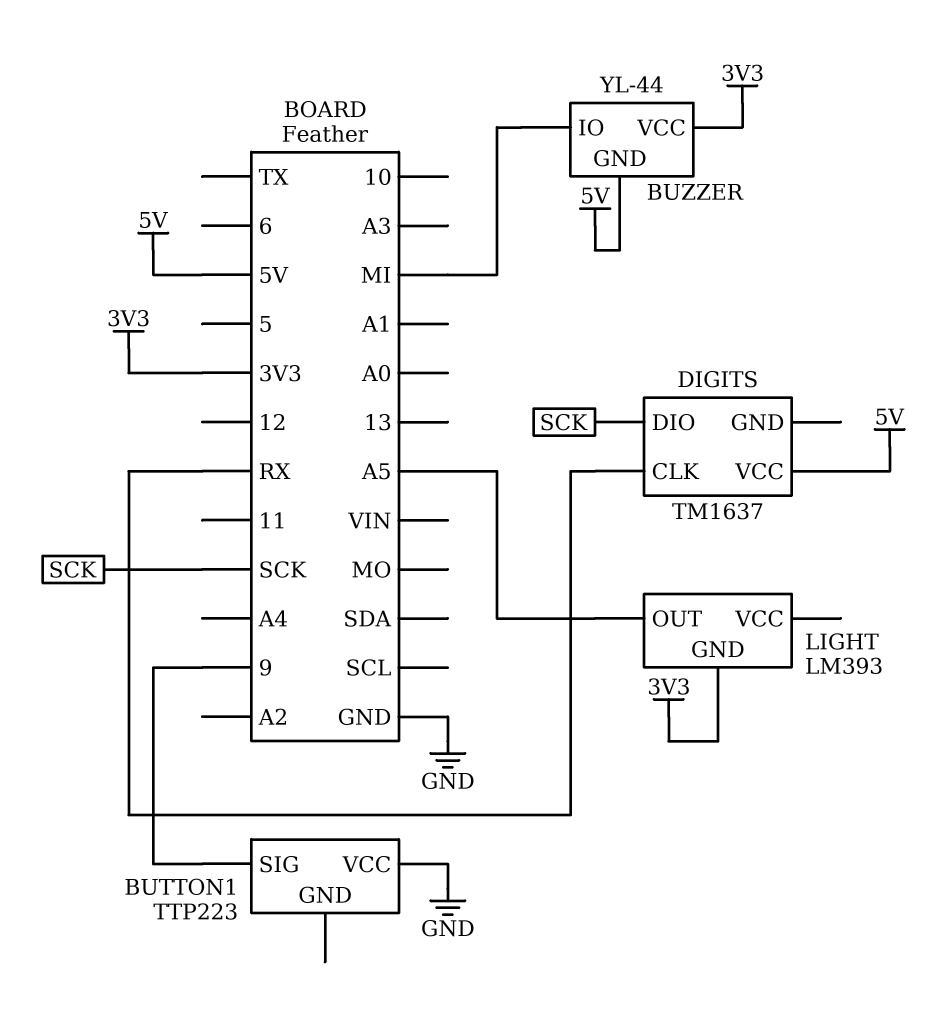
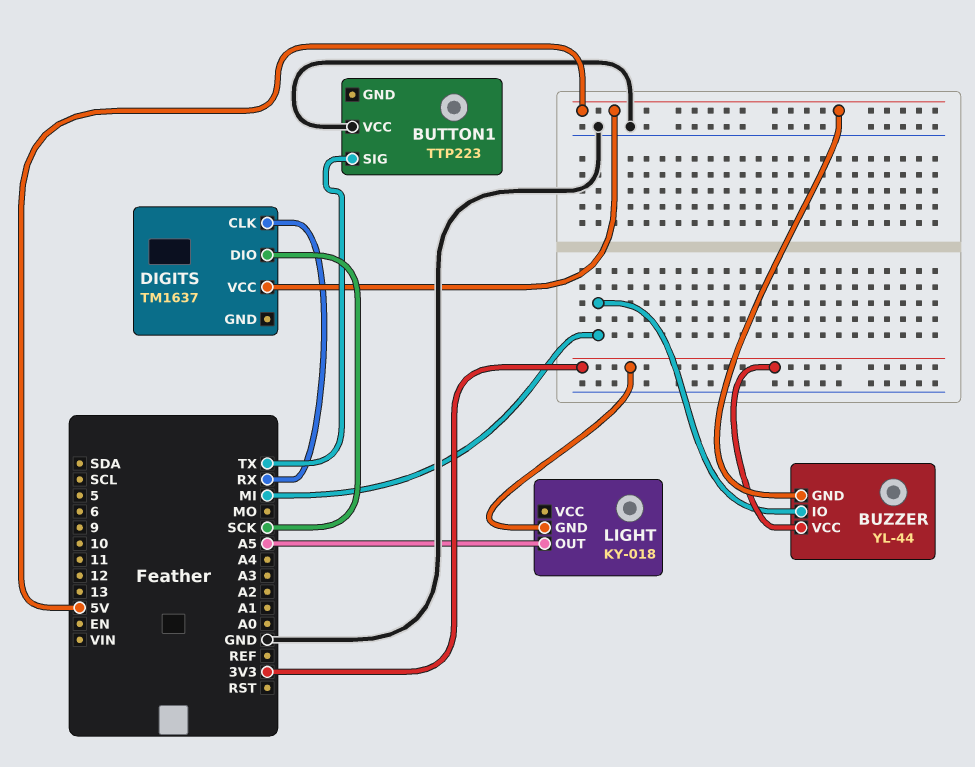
BUTTON1 pin SIG: 9 -> TX
LIGHT: LM393 -> KY-018

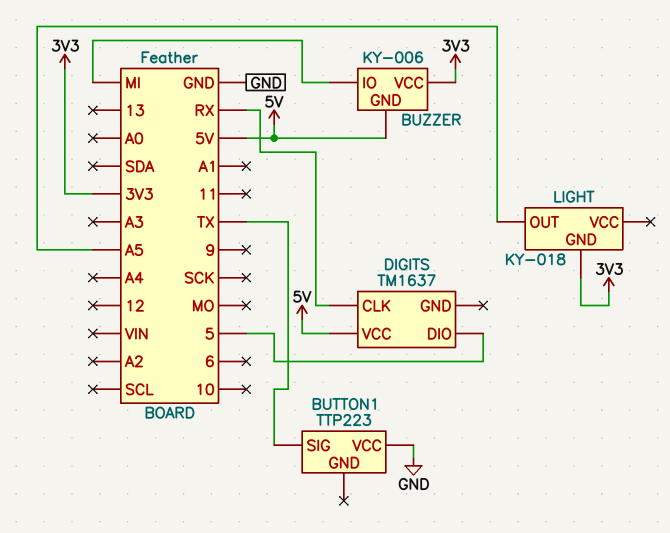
BUZZER: YL-44 -> KY-006
DIGITS pin DIO: SCK -> 5

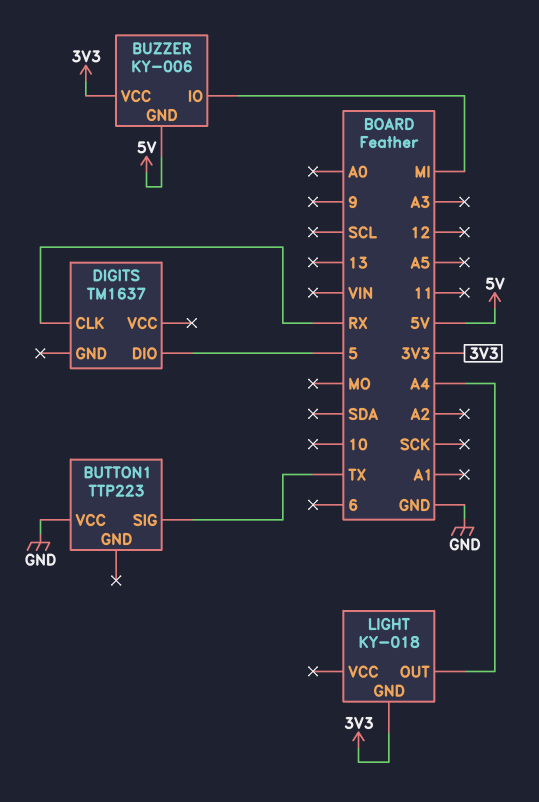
DIGITS pin VCC: 5V -> none
LIGHT pin OUT: A5 -> A4

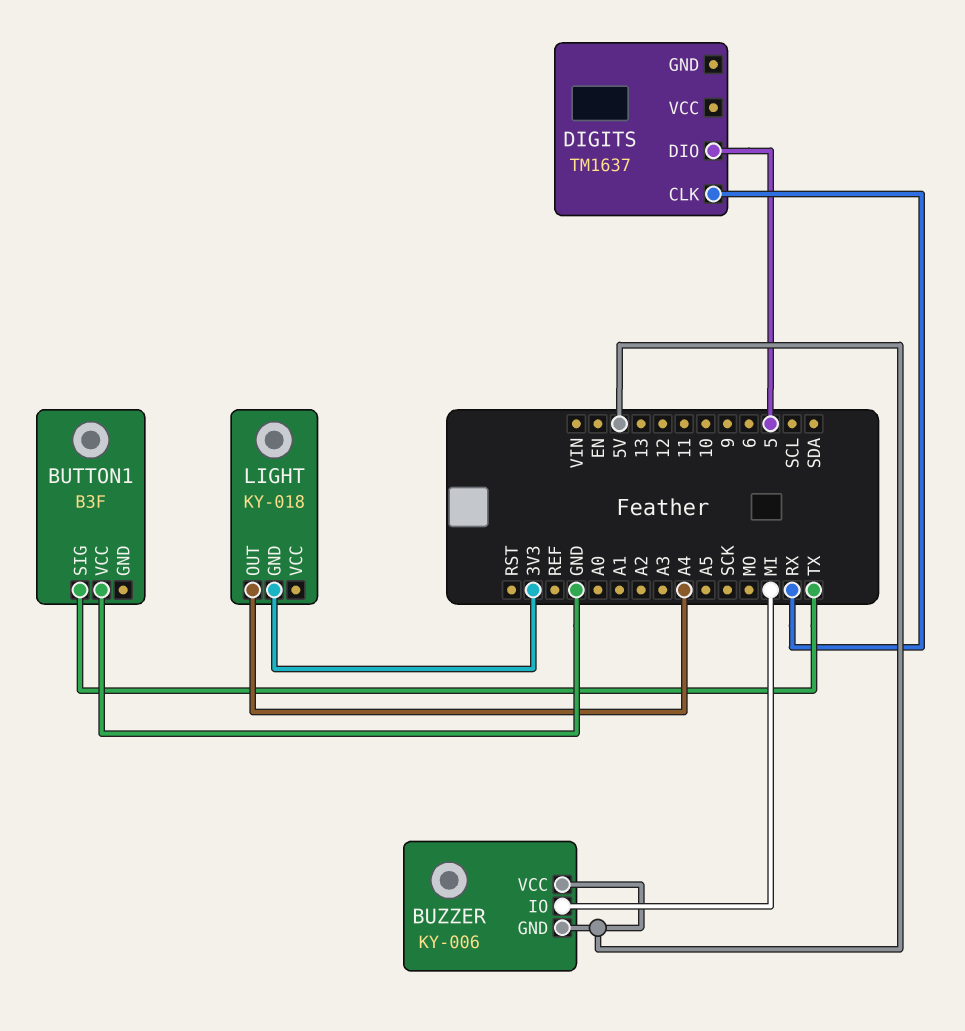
BUTTON1: TTP223 -> B3F
BUZZER pin VCC: 3V3 -> 5V

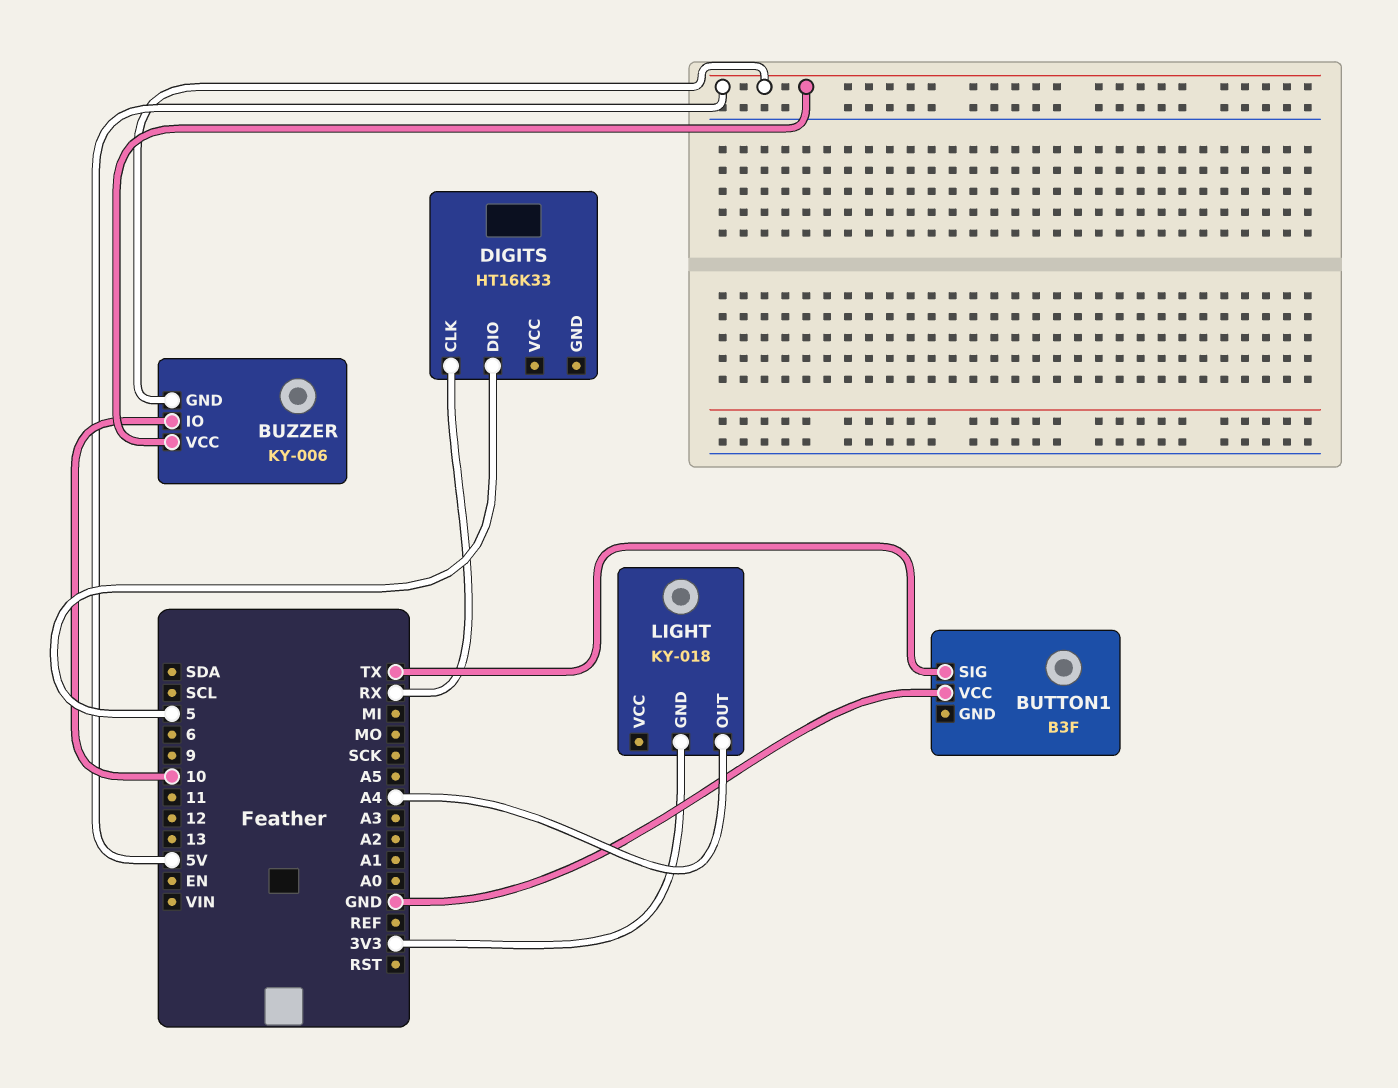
BUZZER pin IO: MI -> 10
DIGITS: TM1637 -> HT16K33

